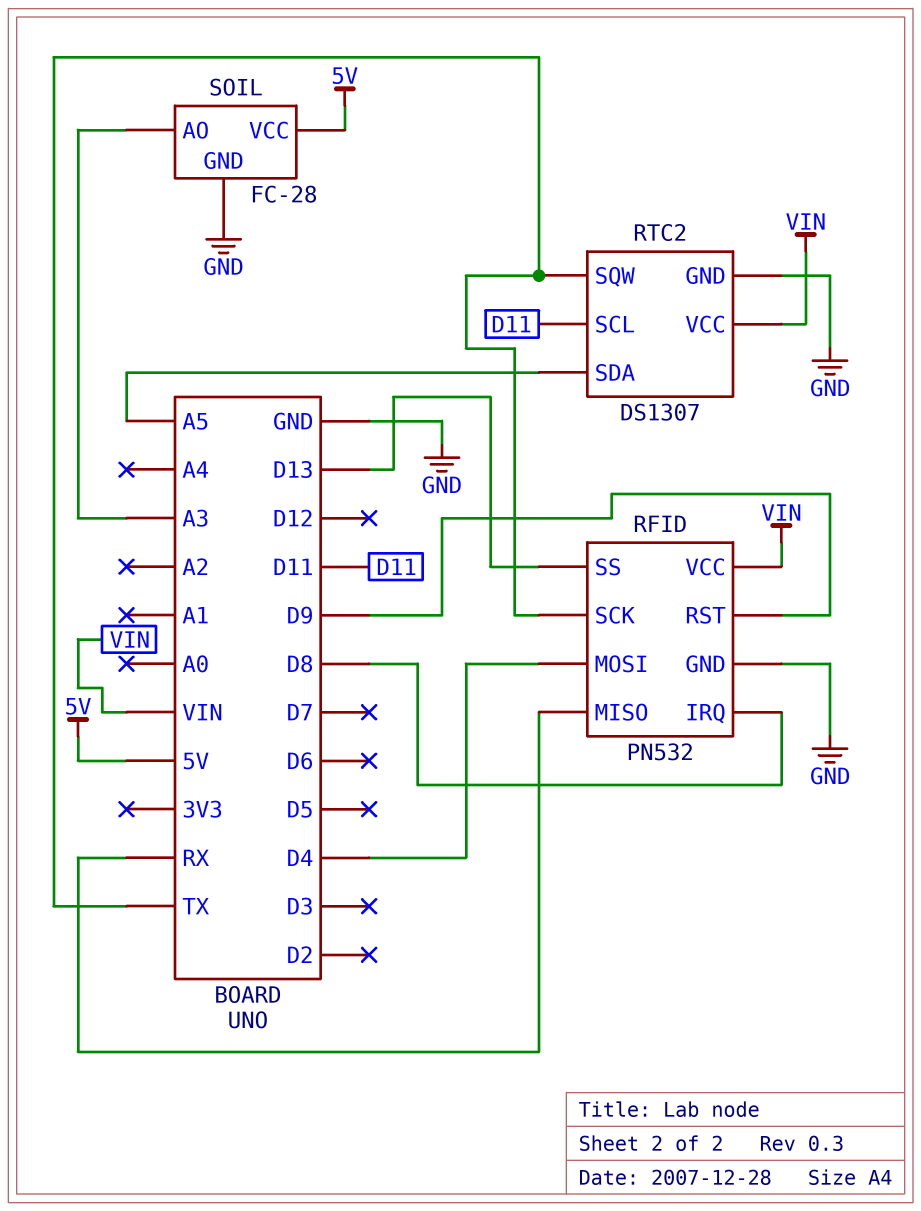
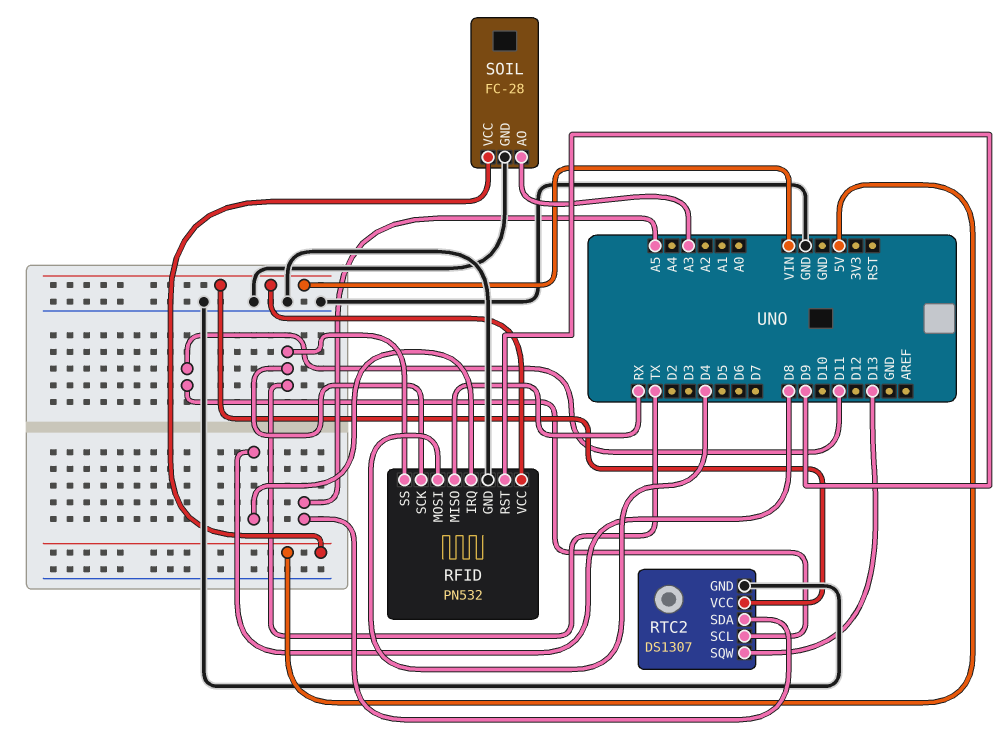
RFID pin SS: D13 -> TX
RTC2 pin SQW: TX -> D13

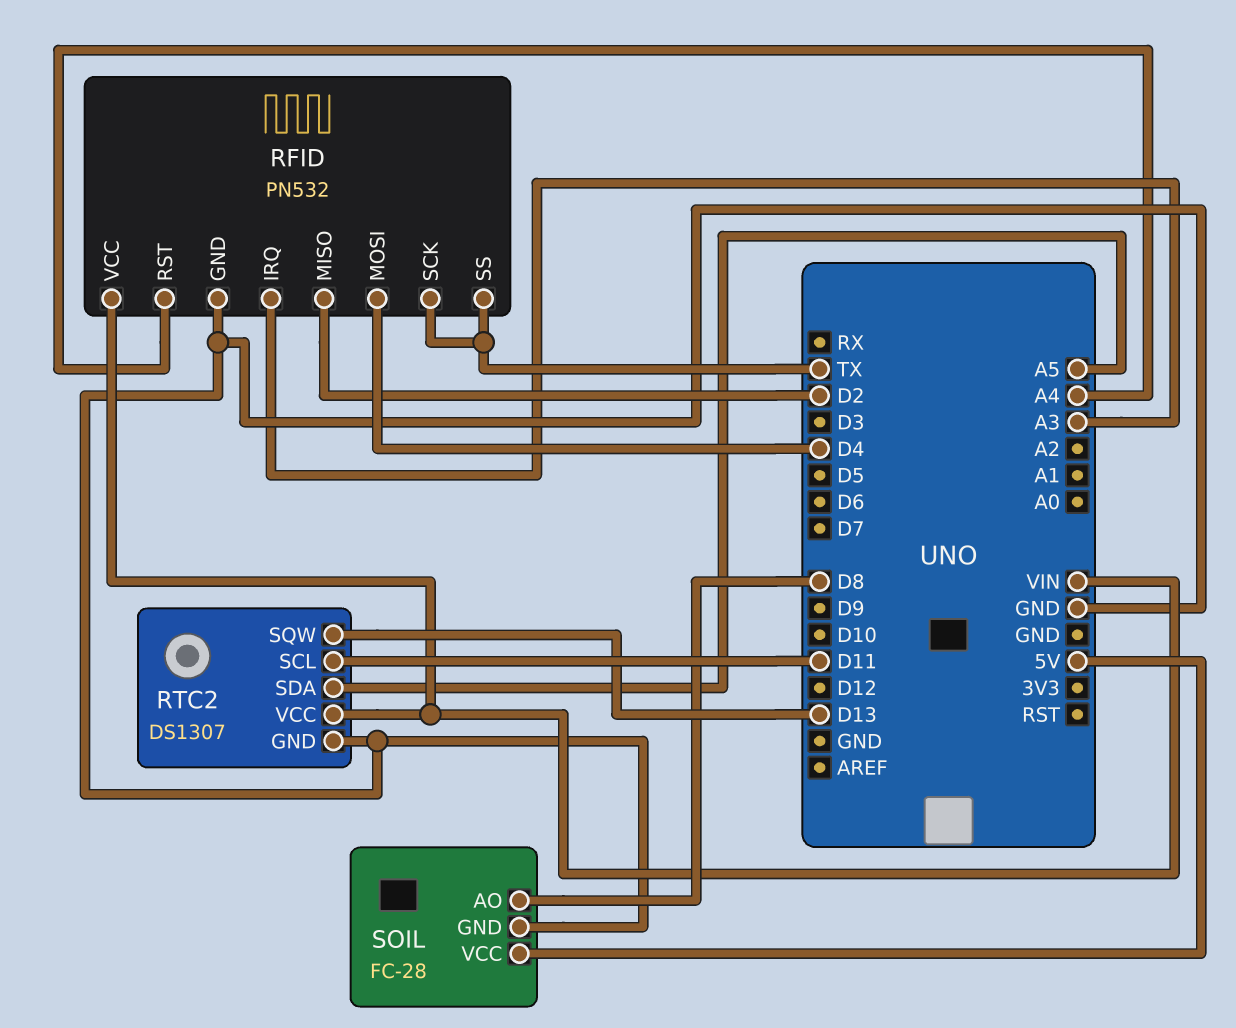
RFID pin IRQ: D8 -> A3
RFID pin MISO: RX -> D2
RFID pin RST: D9 -> A4
SOIL pin AO: A3 -> D8

